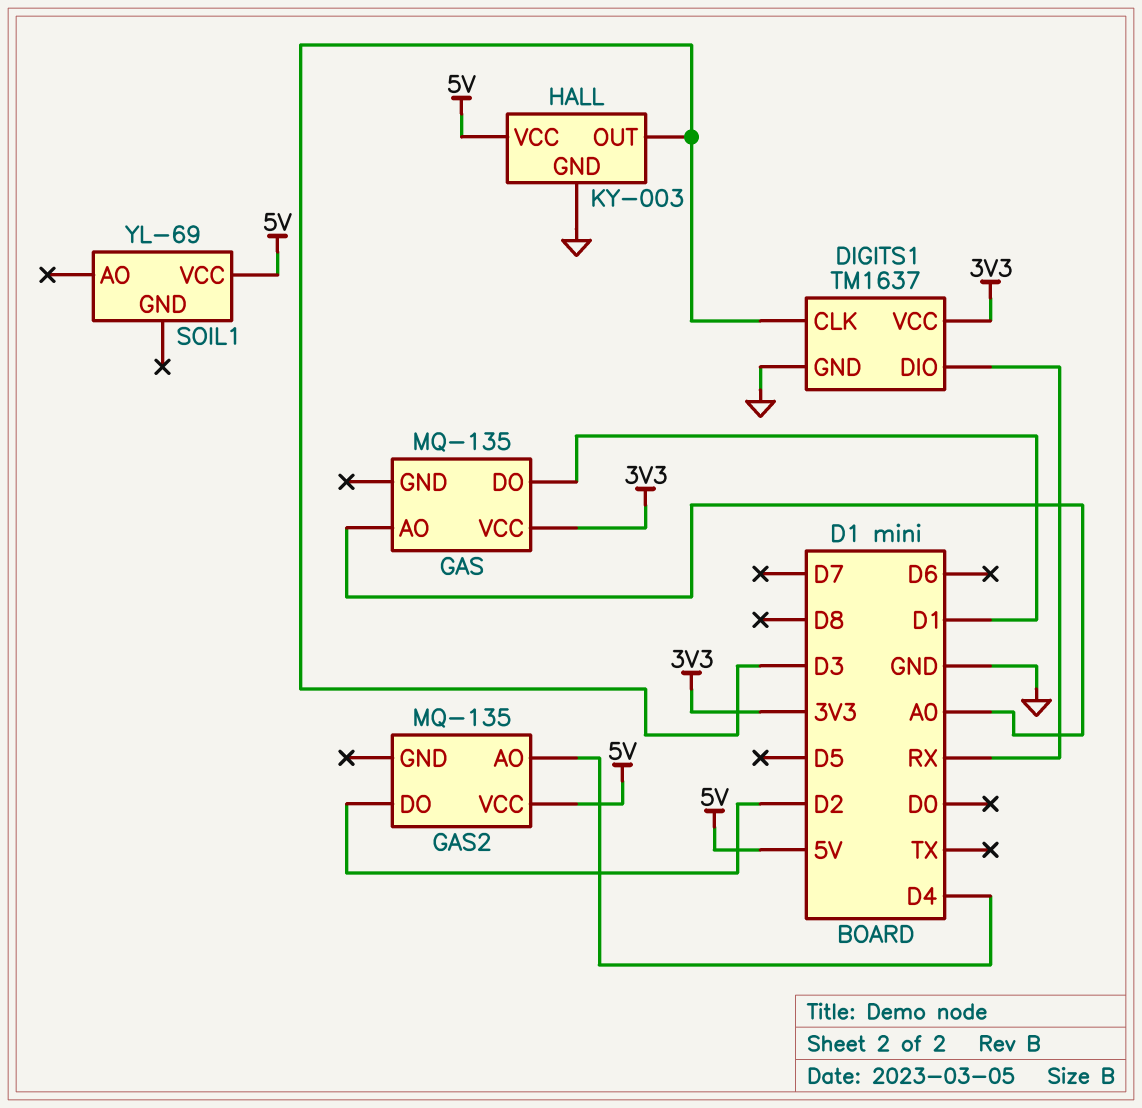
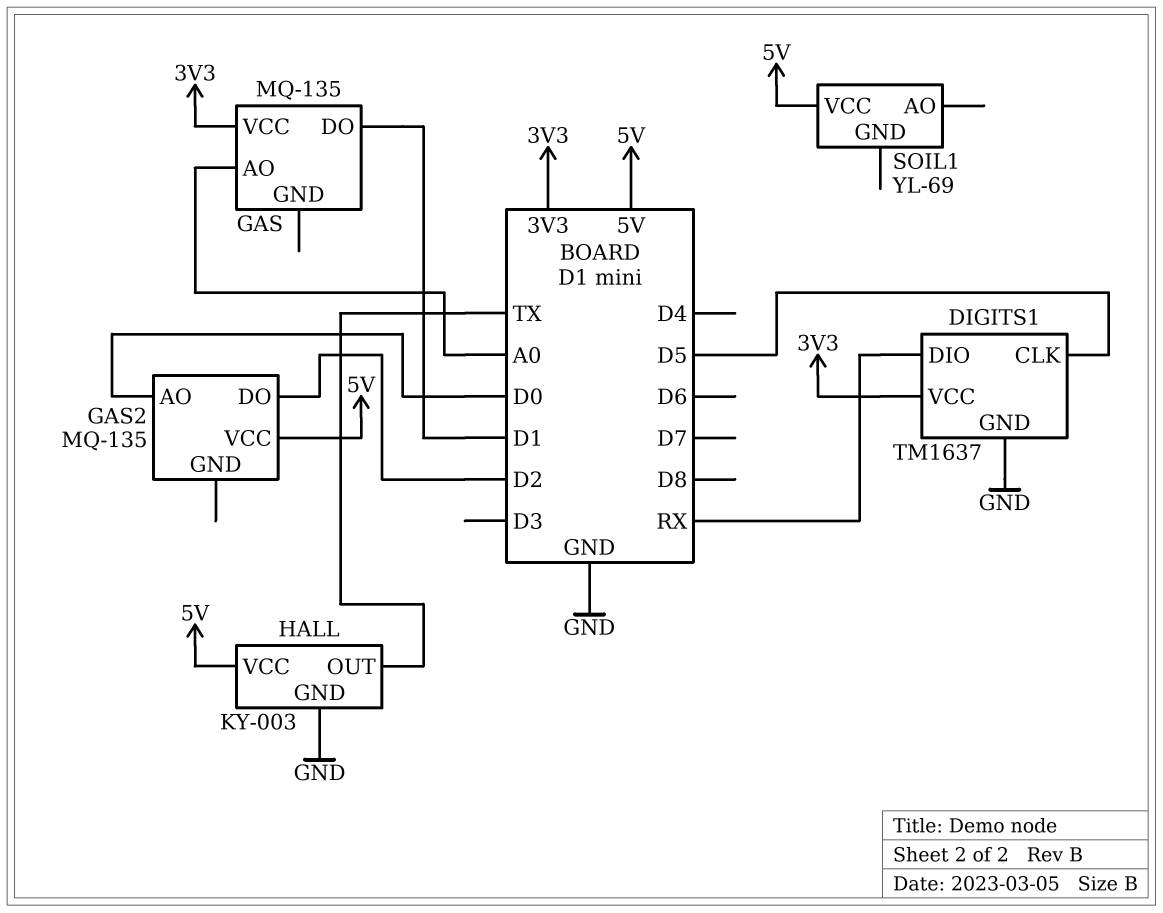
DIGITS1 pin CLK: D3 -> D5
GAS2 pin AO: D4 -> D0
HALL pin OUT: D3 -> TX

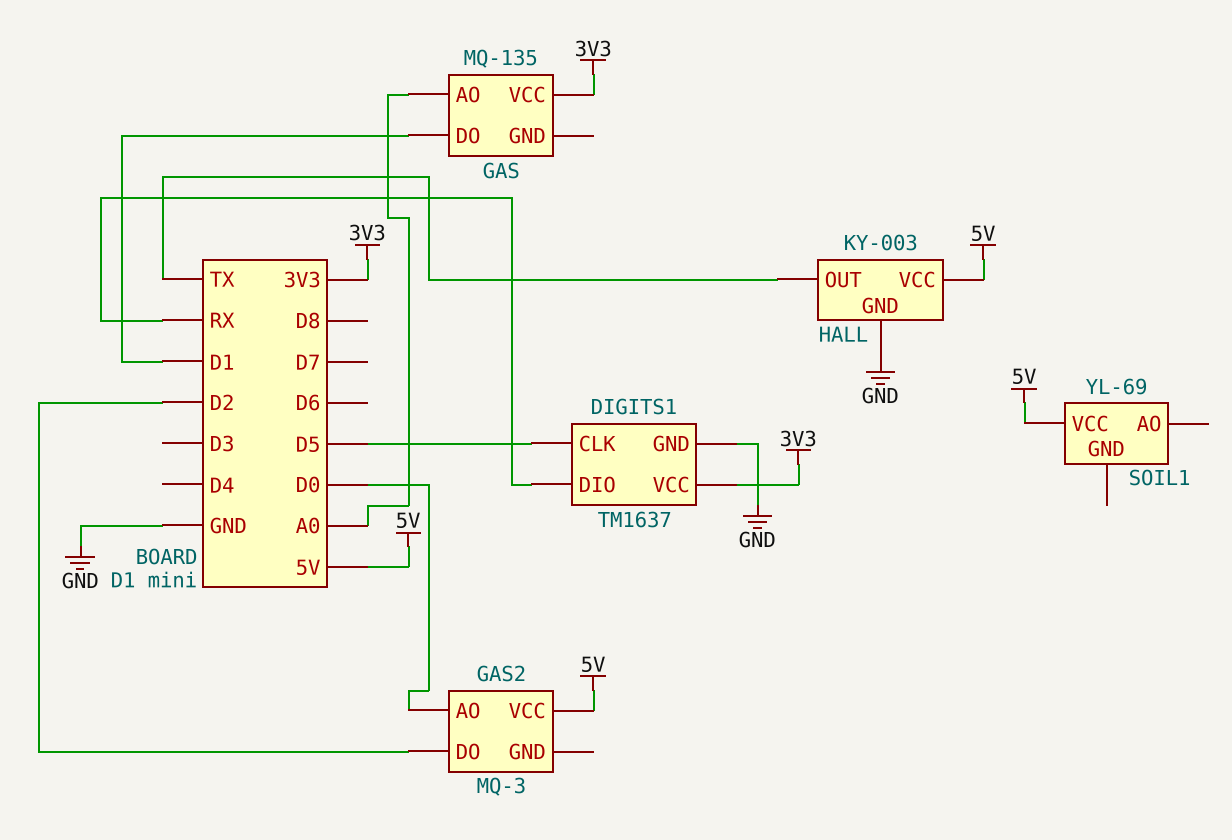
GAS2: MQ-135 -> MQ-3

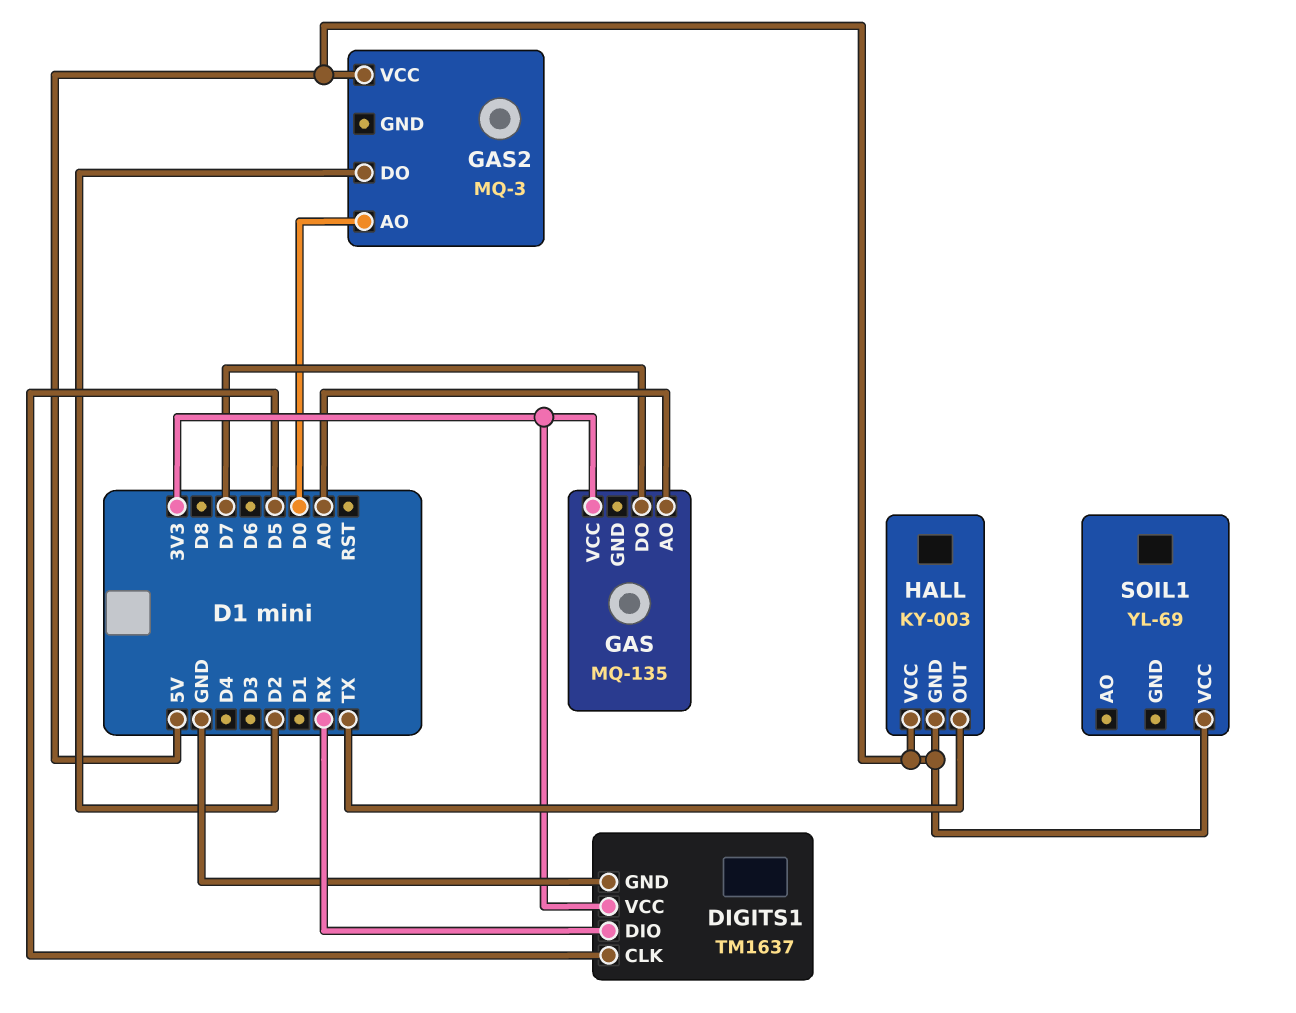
GAS pin DO: D1 -> D7
HALL pin GND: GND -> 5V

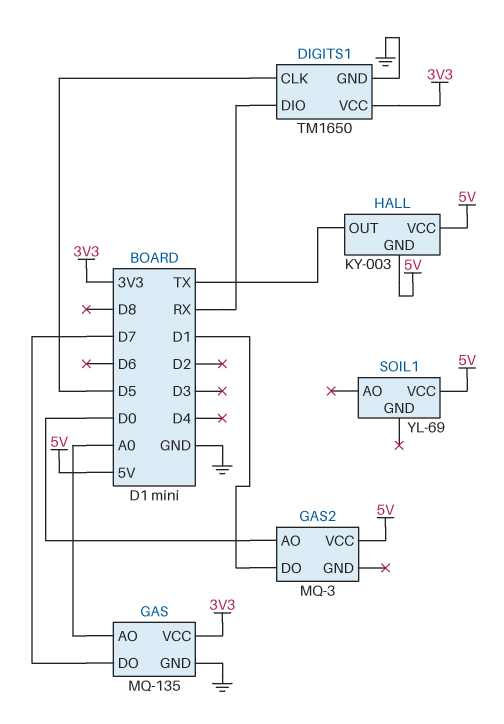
DIGITS1: TM1637 -> TM1650
GAS pin GND: none -> GND
GAS2 pin DO: D2 -> D1

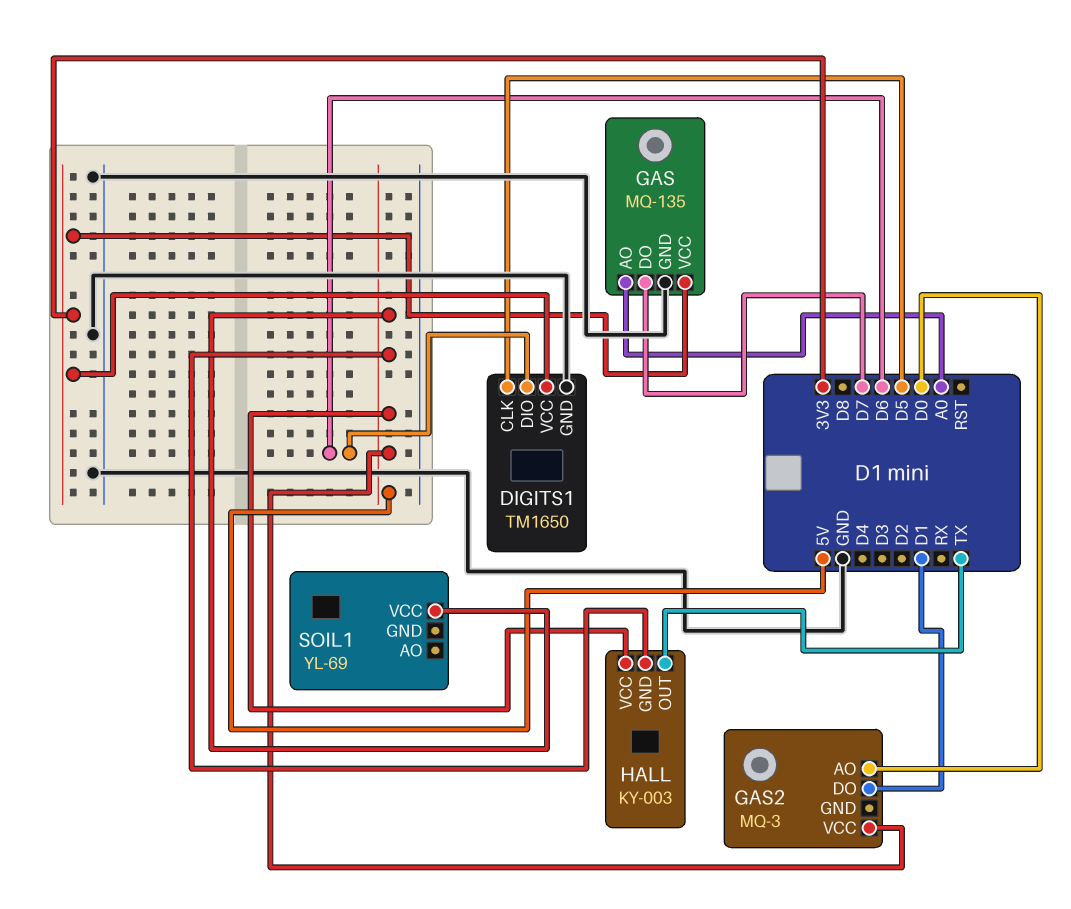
DIGITS1 pin DIO: RX -> D6

